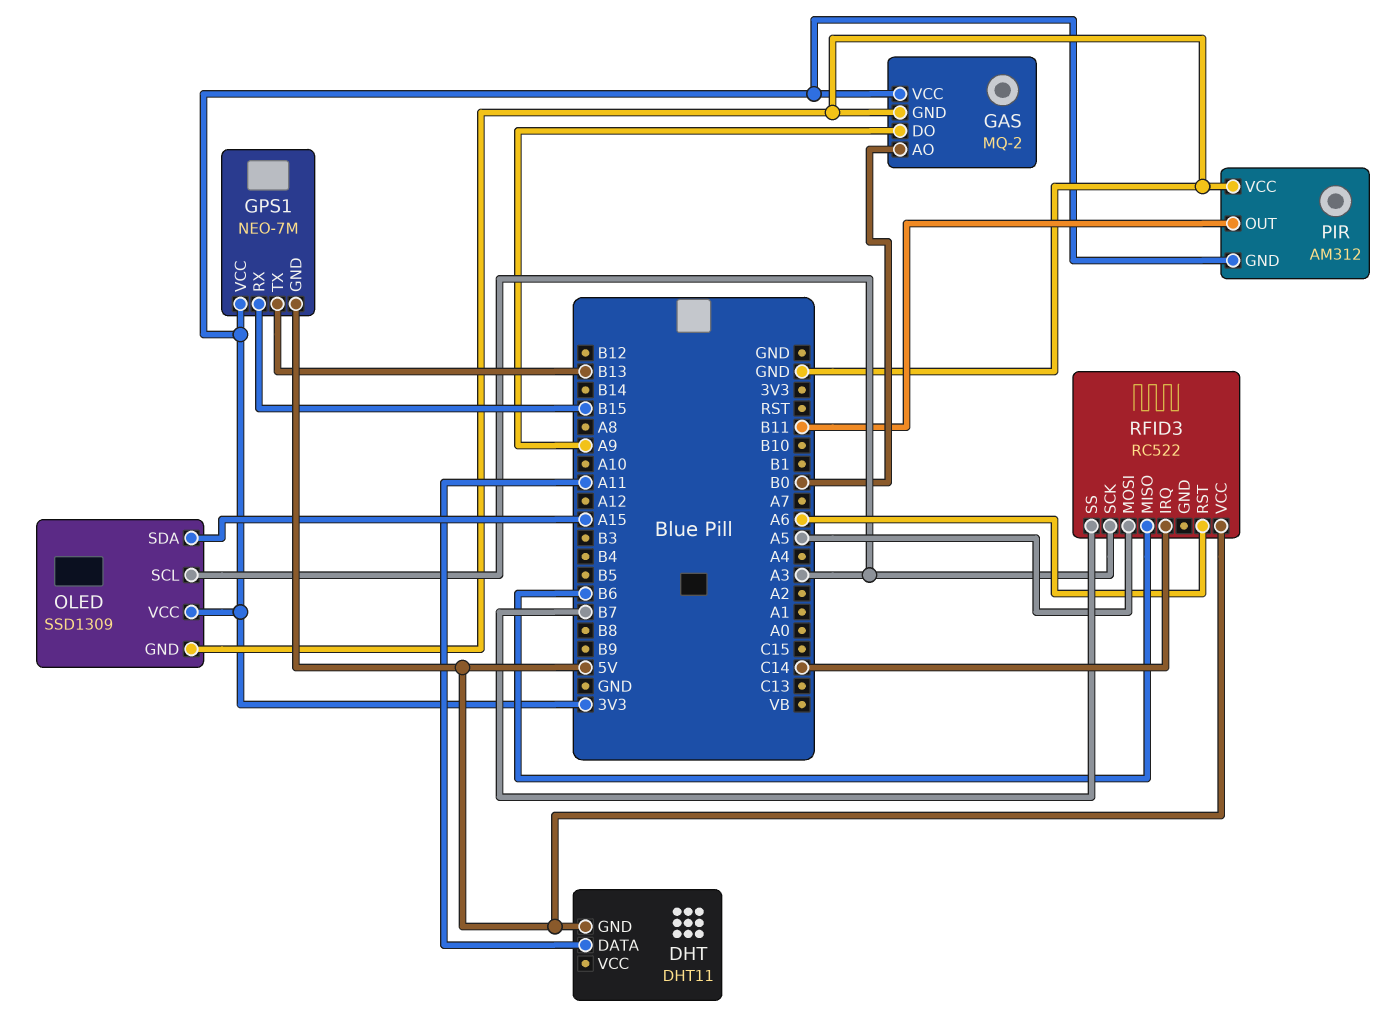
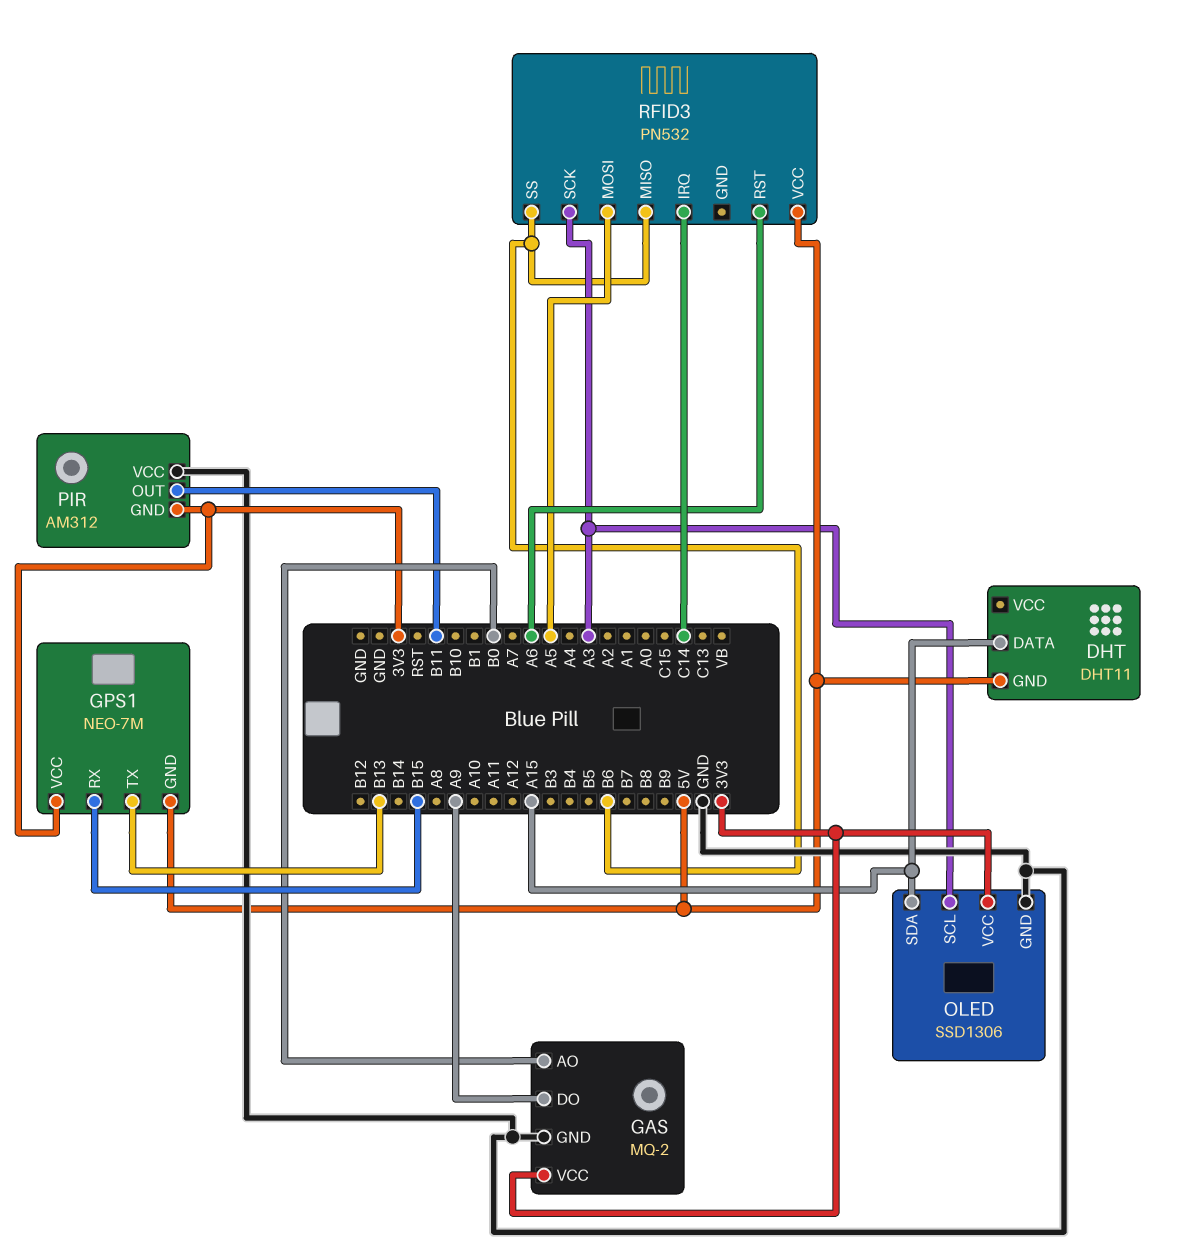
DHT pin DATA: A11 -> A15
OLED: SSD1309 -> SSD1306
RFID3: RC522 -> PN532
RFID3 pin SS: B7 -> B6

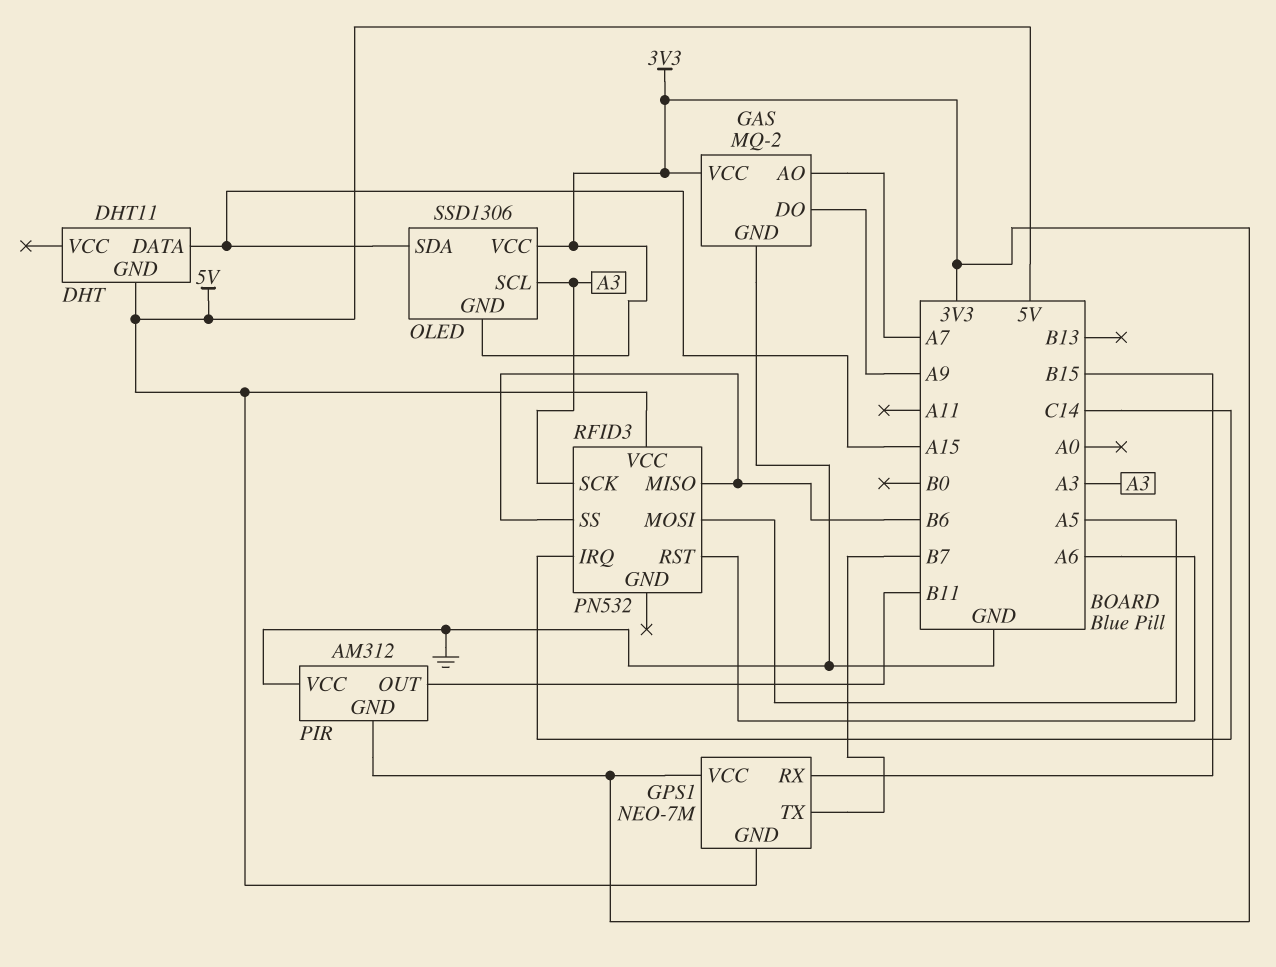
GAS pin AO: B0 -> A7
GPS1 pin TX: B13 -> B7
OLED pin GND: GND -> 3V3

